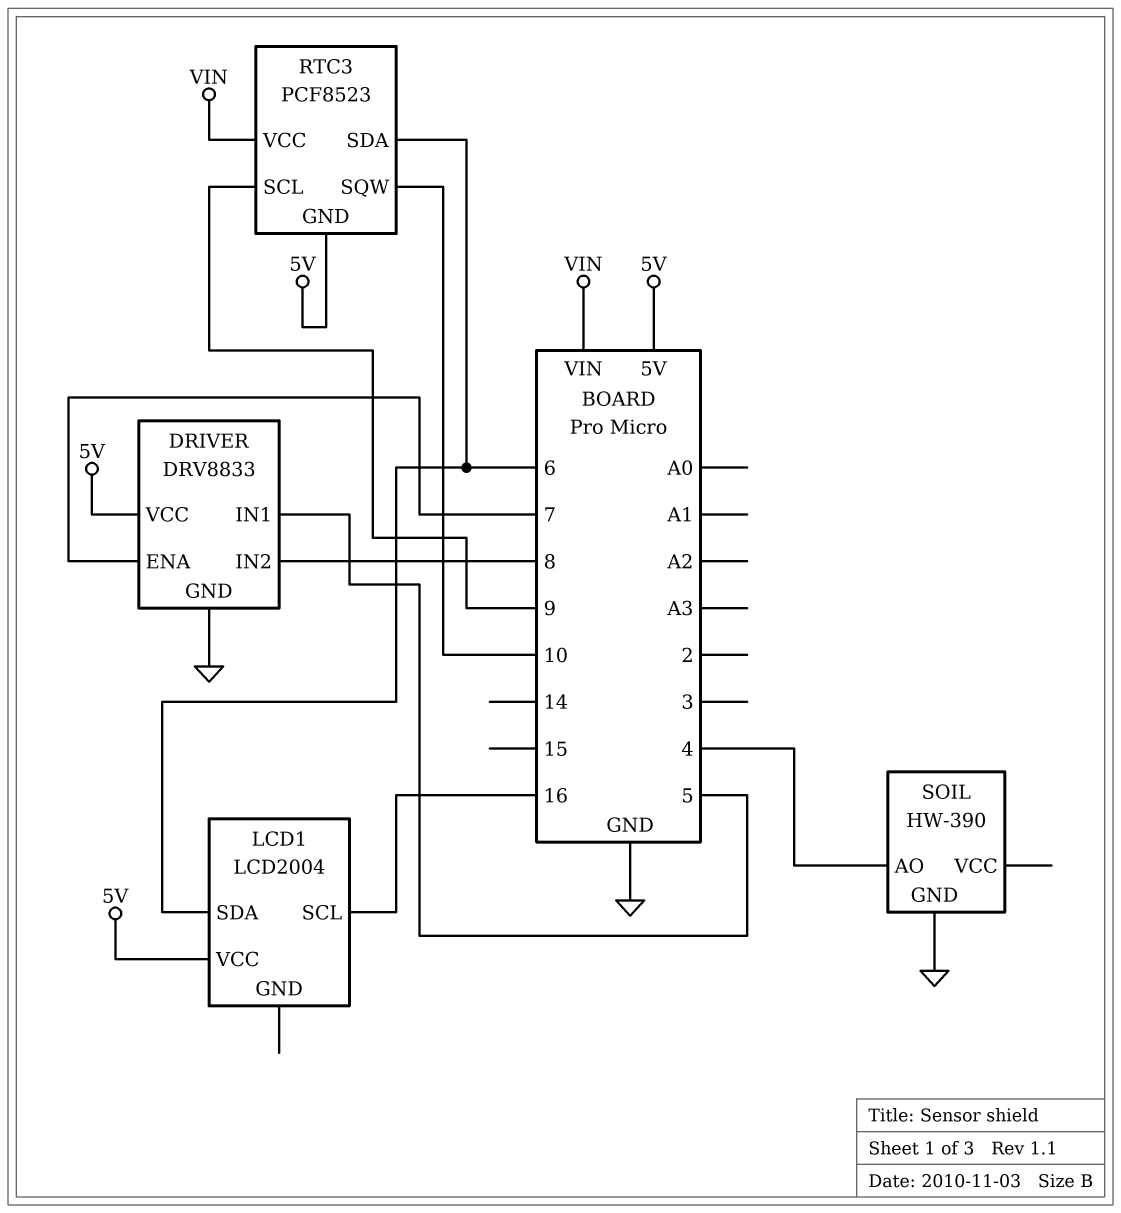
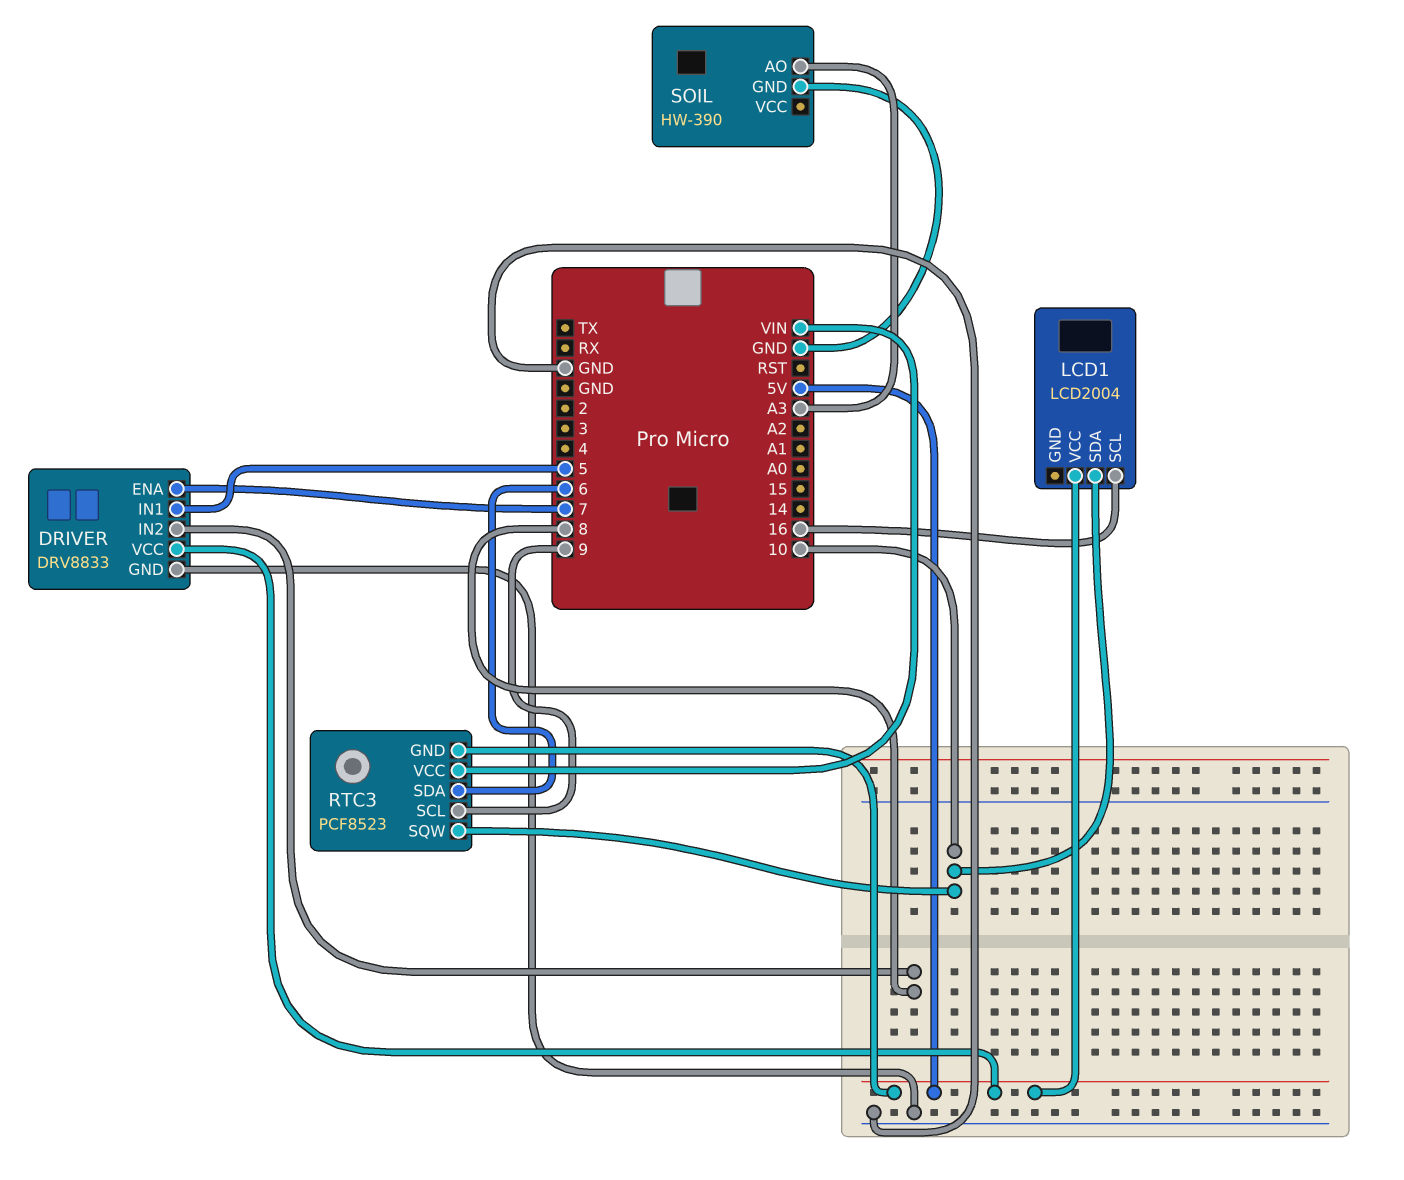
LCD1 pin SDA: 6 -> 10
SOIL pin AO: 4 -> A3

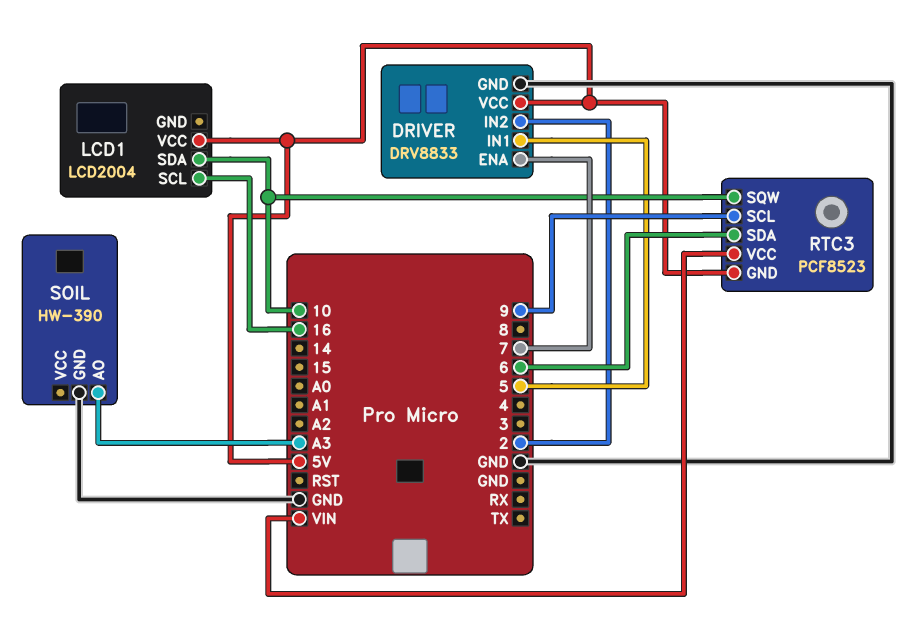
DRIVER pin IN2: 8 -> 2

